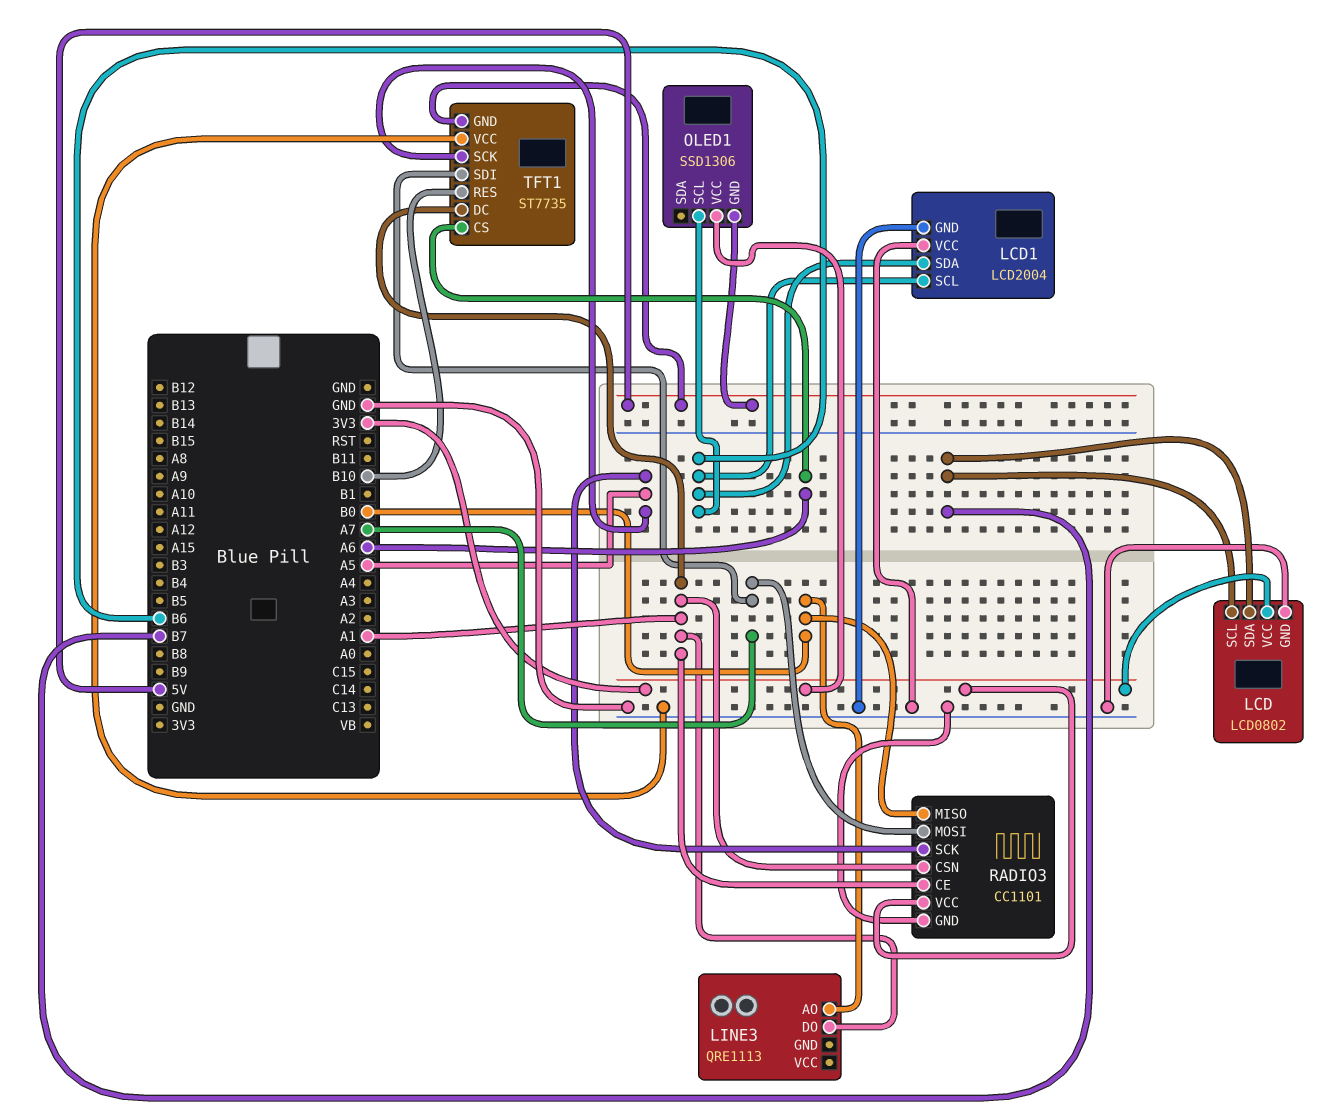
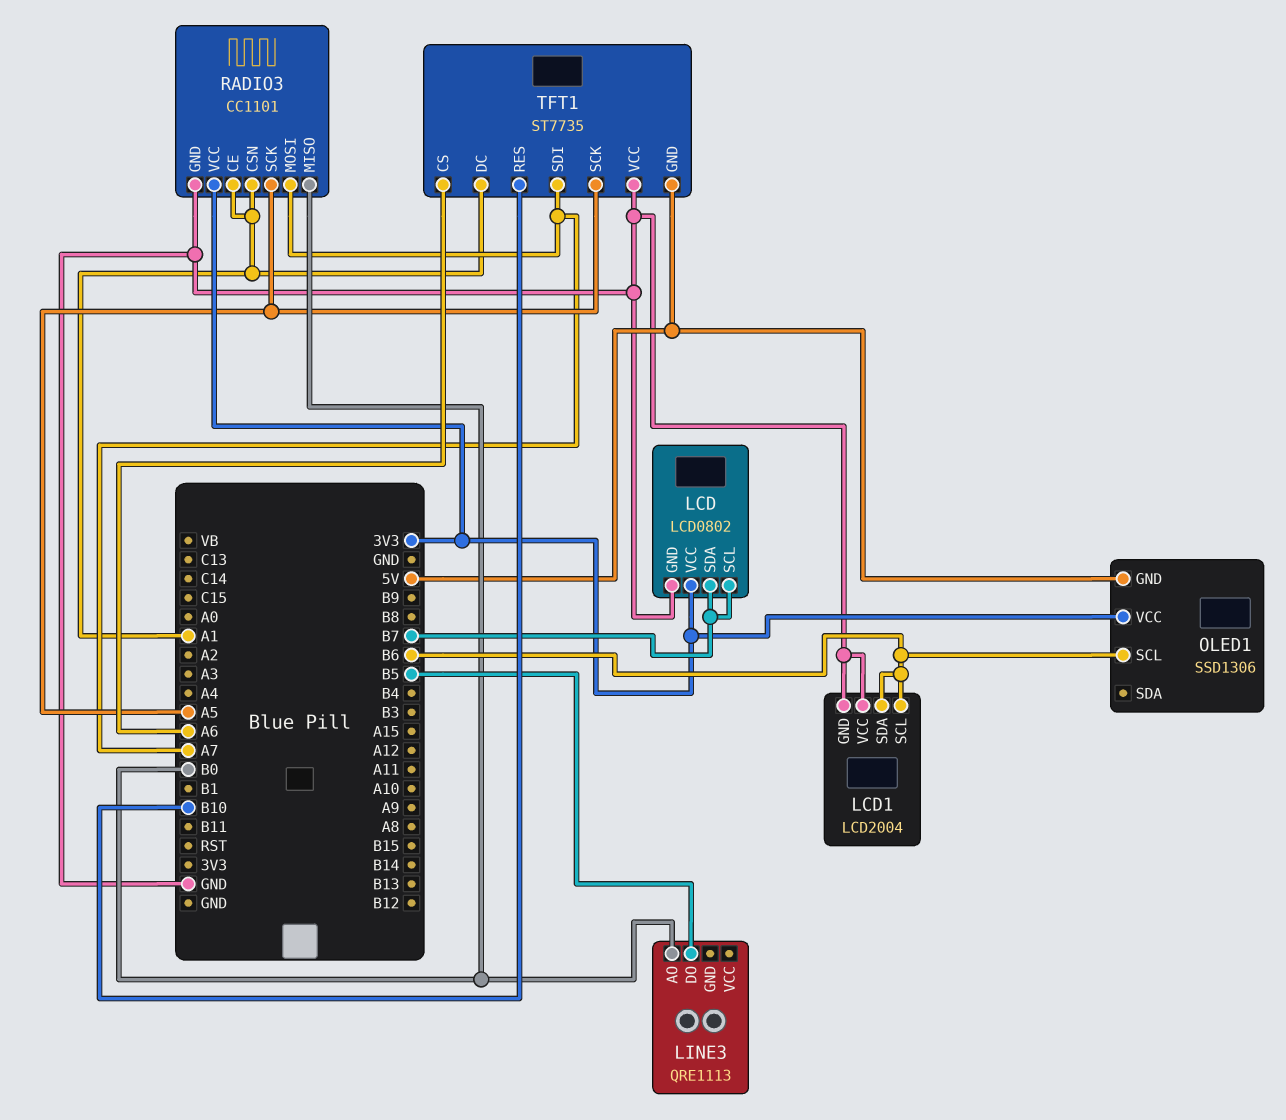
LINE3 pin DO: A1 -> B5

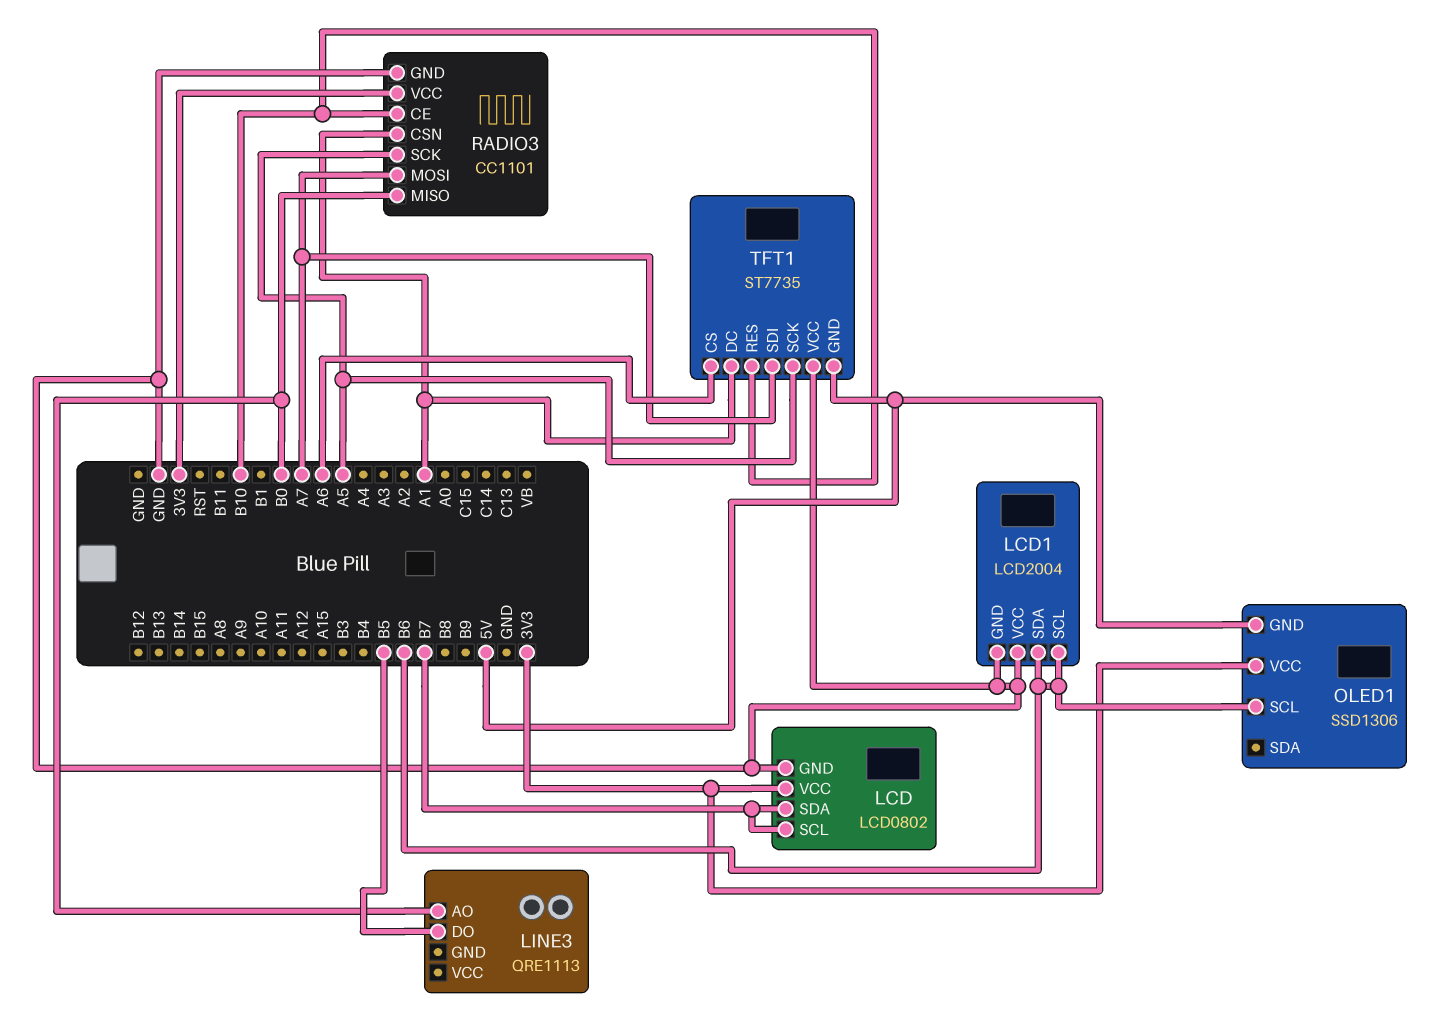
RADIO3 pin CE: A1 -> B10

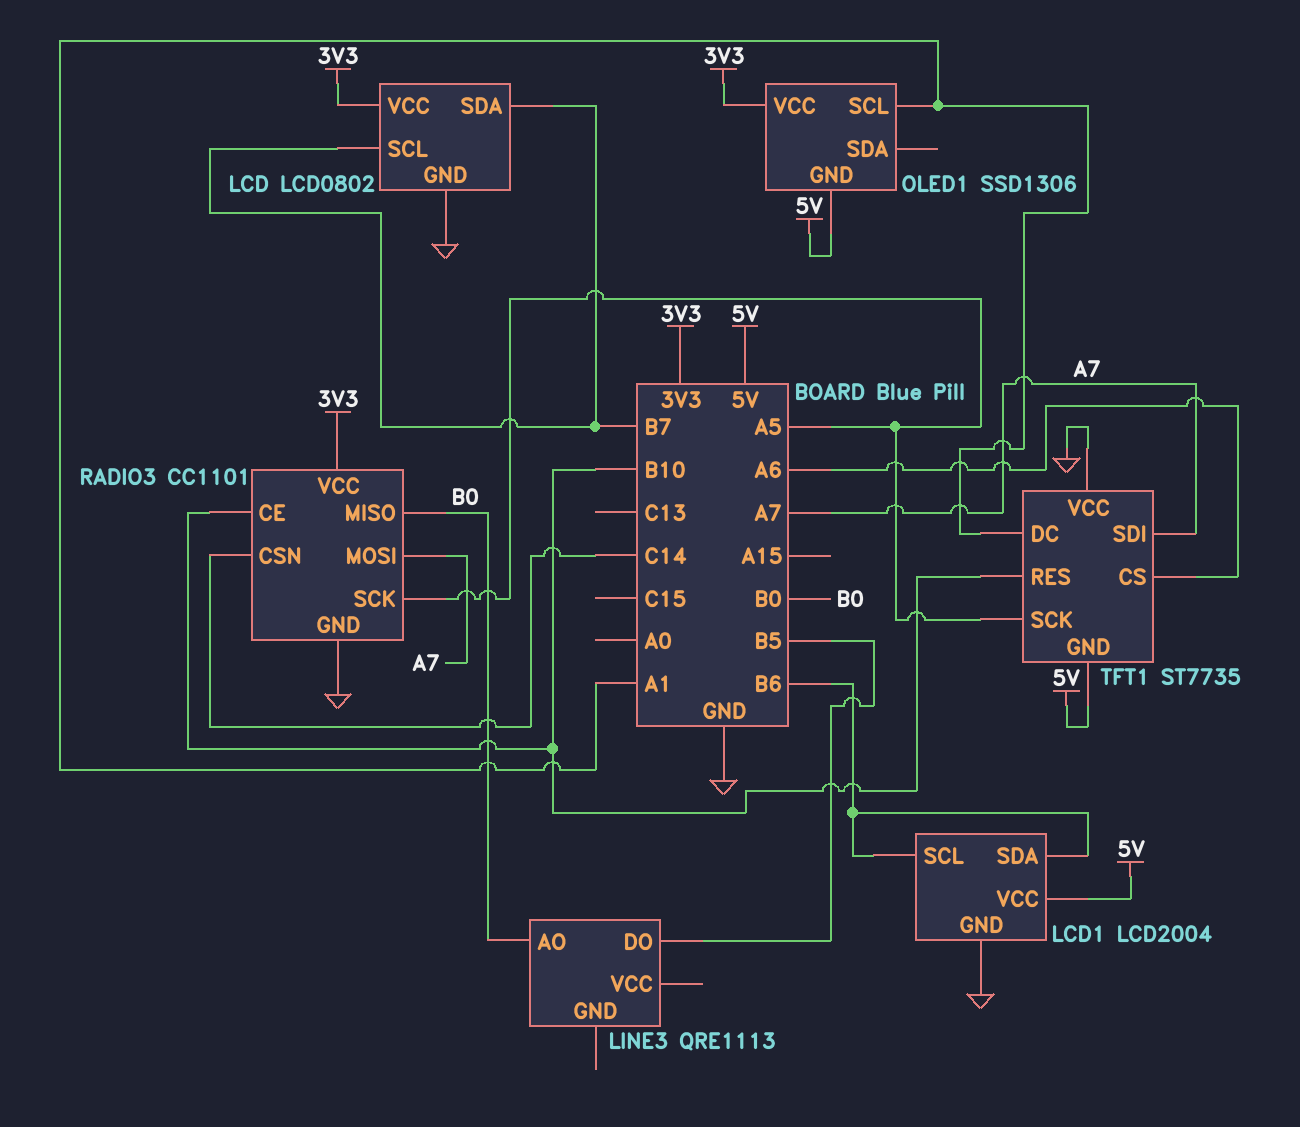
LCD1 pin VCC: GND -> 5V
OLED1 pin SCL: B6 -> A1
RADIO3 pin CSN: A1 -> C14

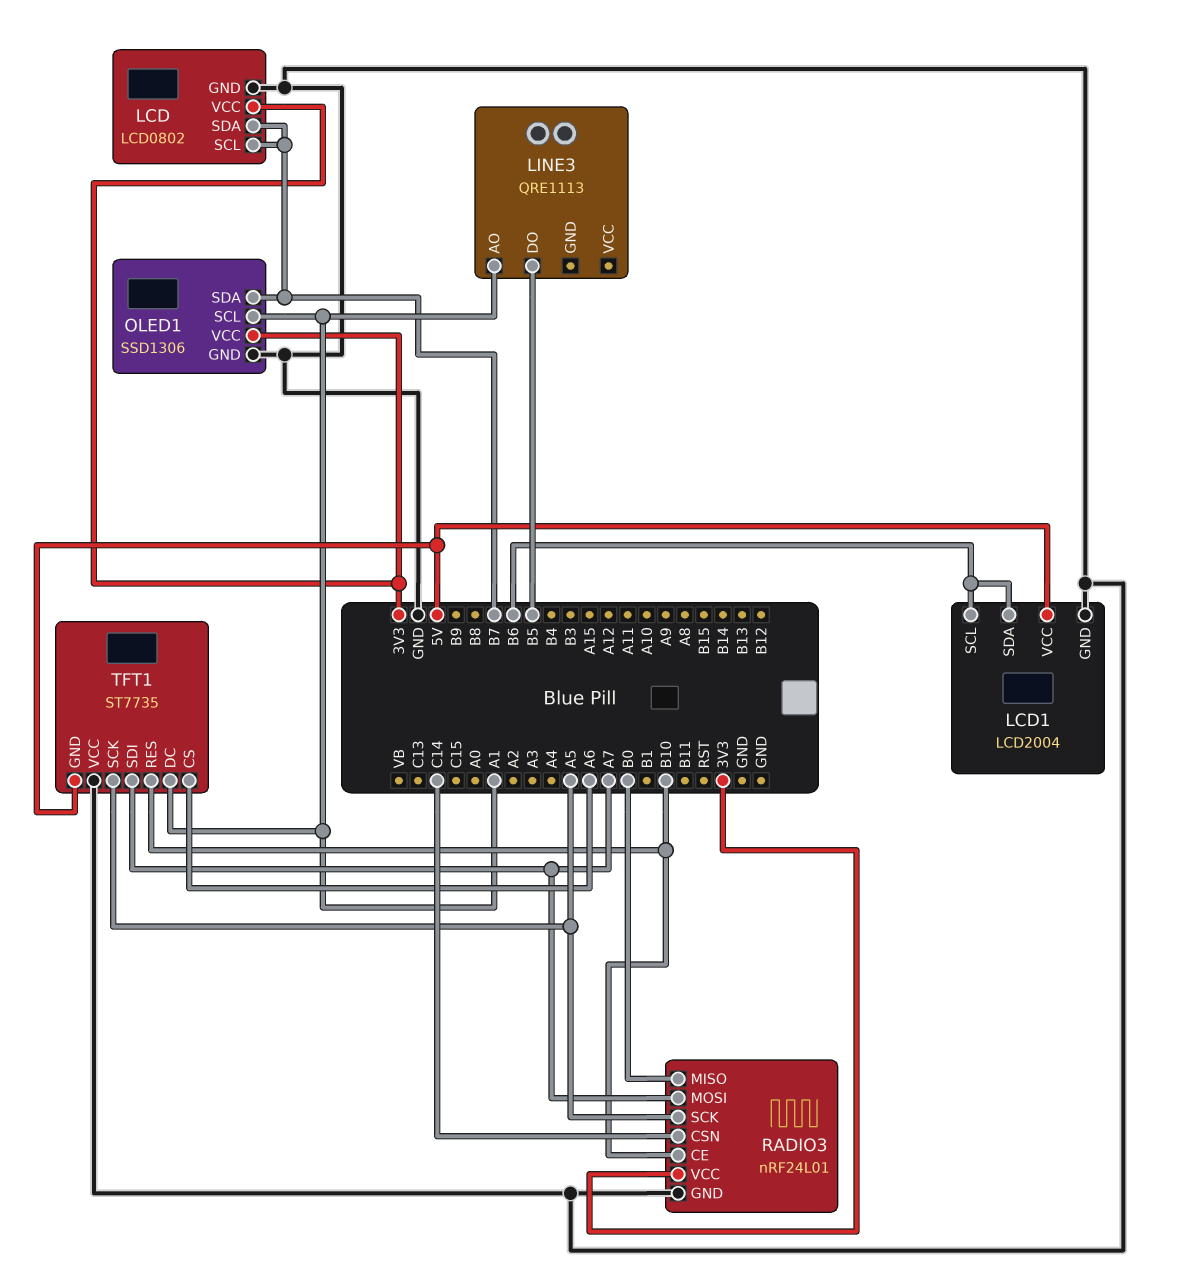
LINE3 pin AO: B0 -> A1
OLED1 pin GND: 5V -> GND
OLED1 pin SDA: none -> B7
RADIO3: CC1101 -> nRF24L01

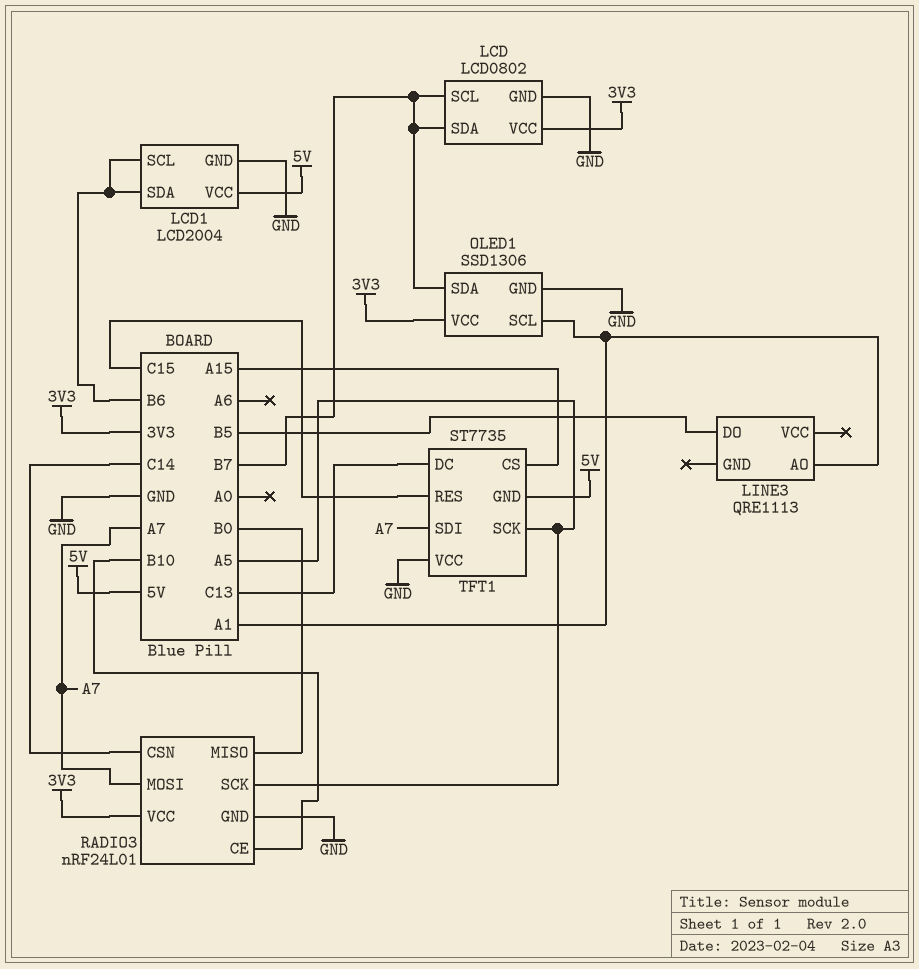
TFT1 pin CS: A6 -> A15
TFT1 pin DC: A1 -> C13
TFT1 pin RES: B10 -> C15

